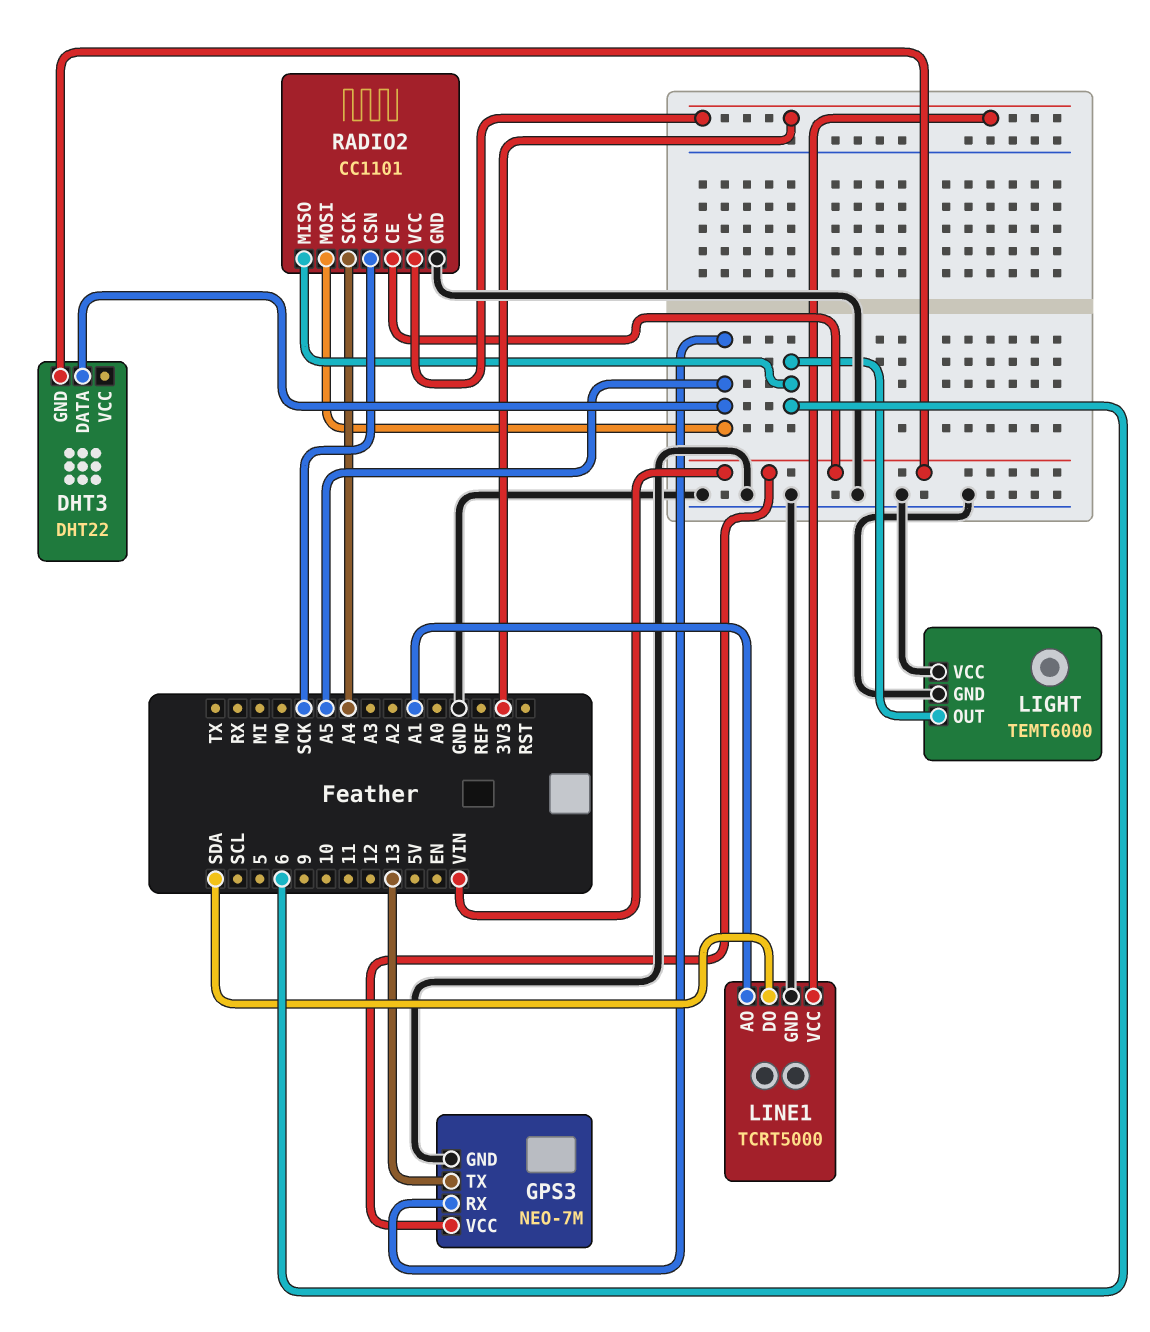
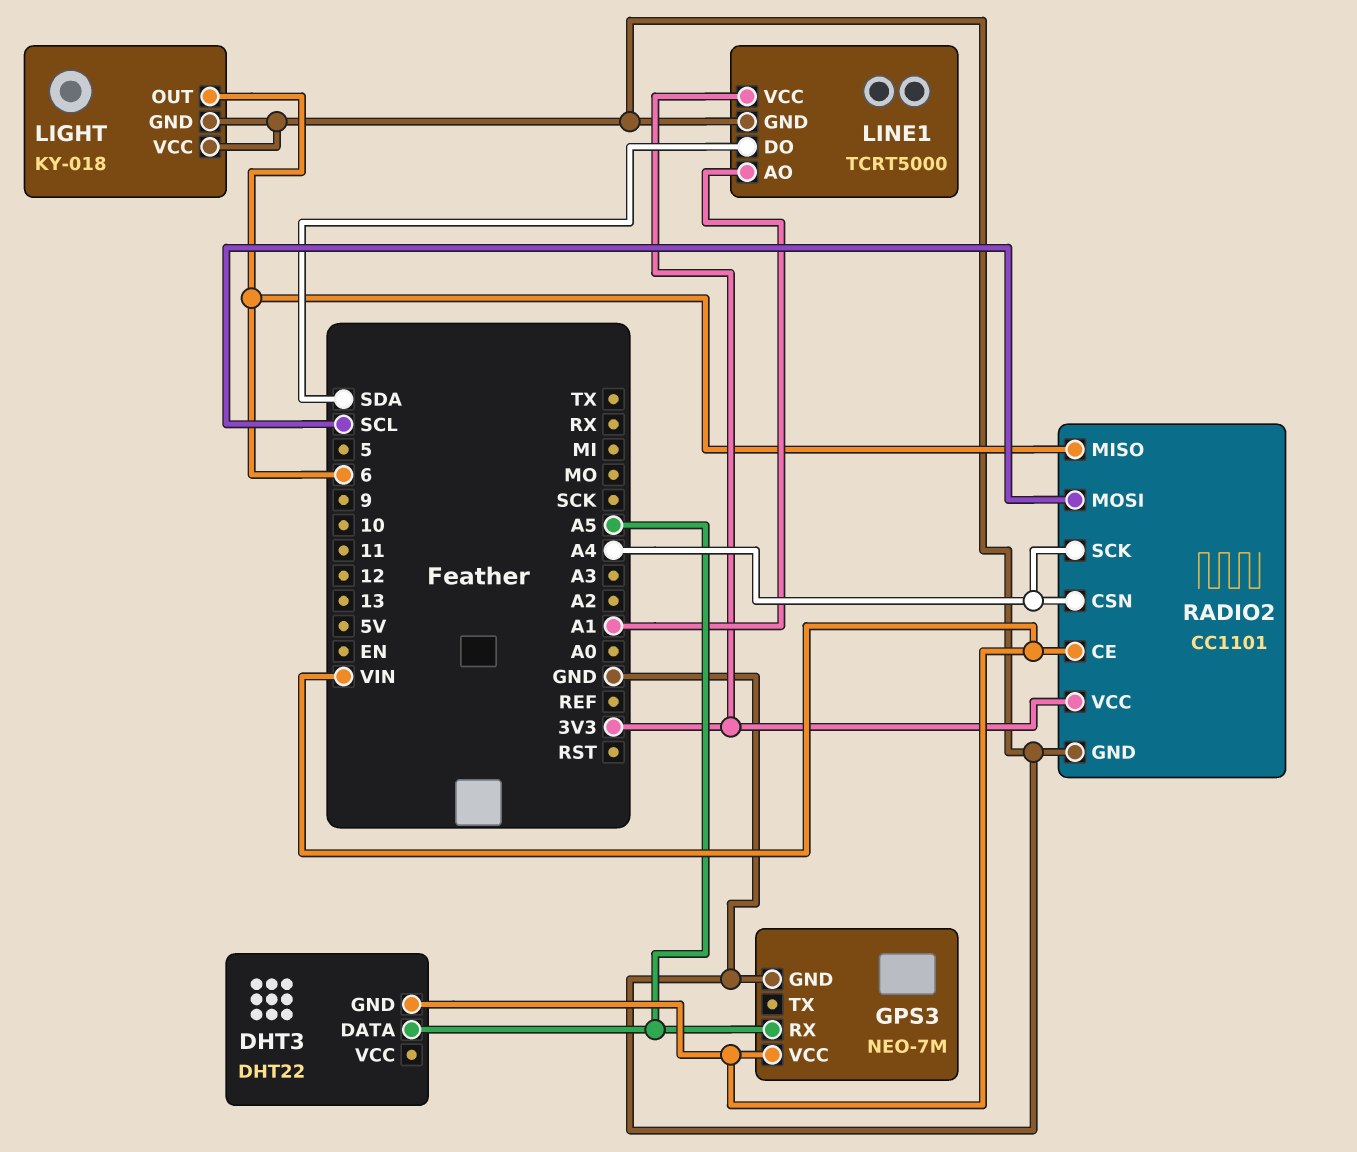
GPS3 pin TX: 13 -> none
LIGHT: TEMT6000 -> KY-018
RADIO2 pin CSN: SCK -> A4
RADIO2 pin MOSI: A5 -> SCL

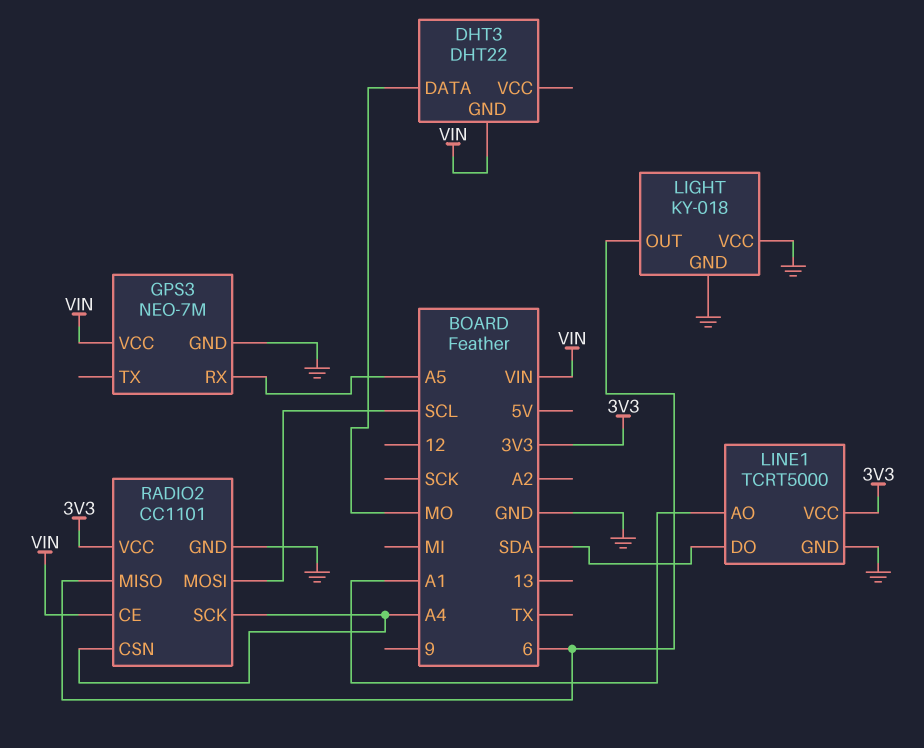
DHT3 pin DATA: A5 -> MO

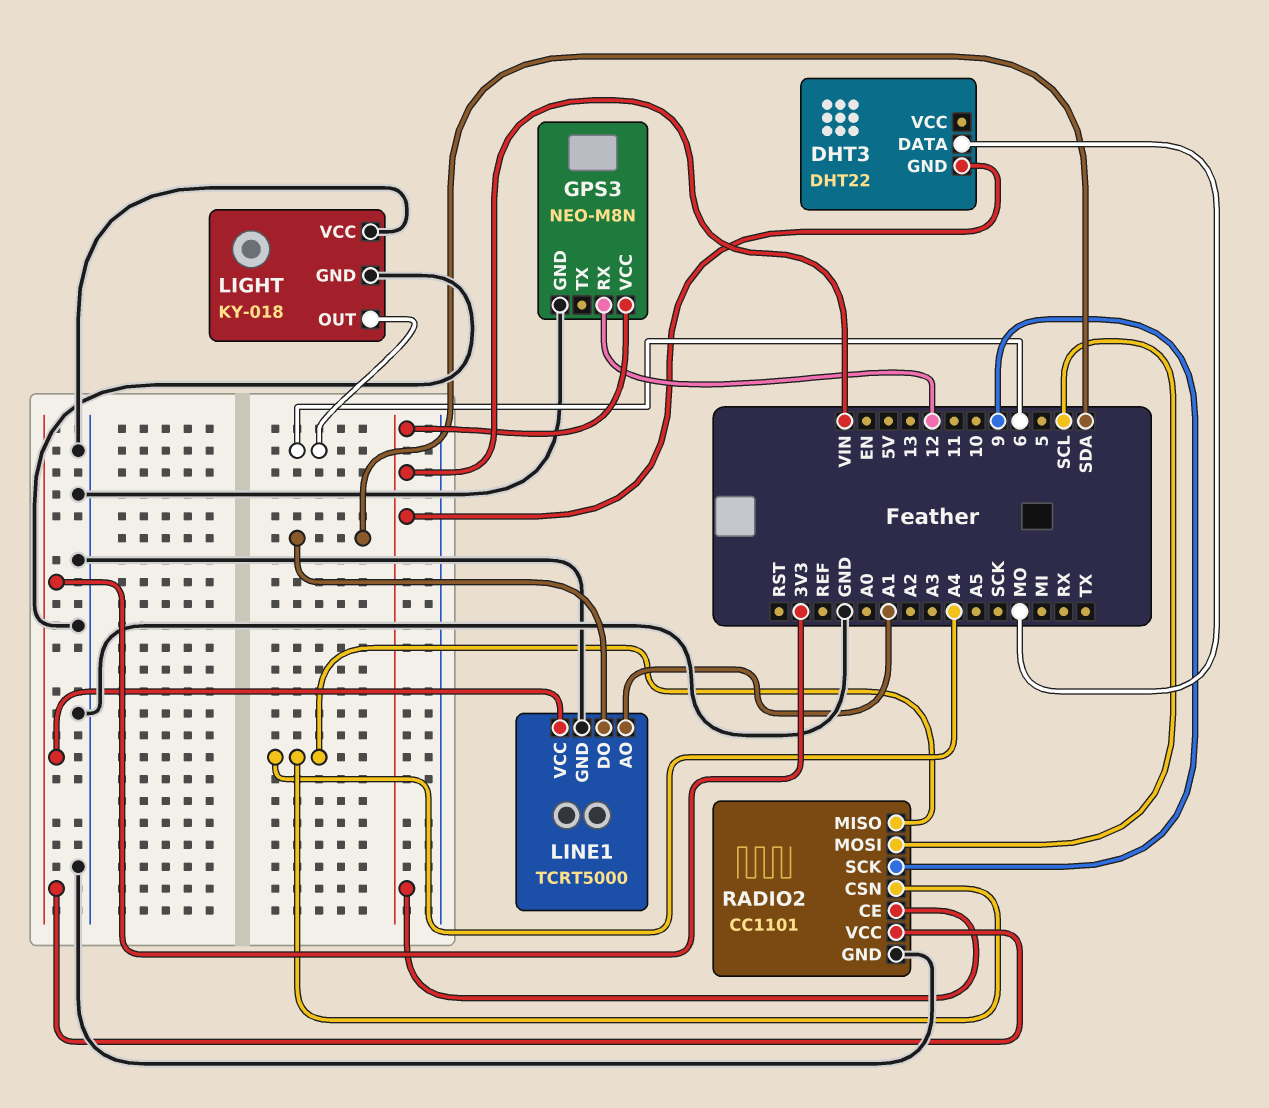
GPS3: NEO-7M -> NEO-M8N
GPS3 pin RX: A5 -> 12
RADIO2 pin MISO: 6 -> A4
RADIO2 pin SCK: A4 -> 9

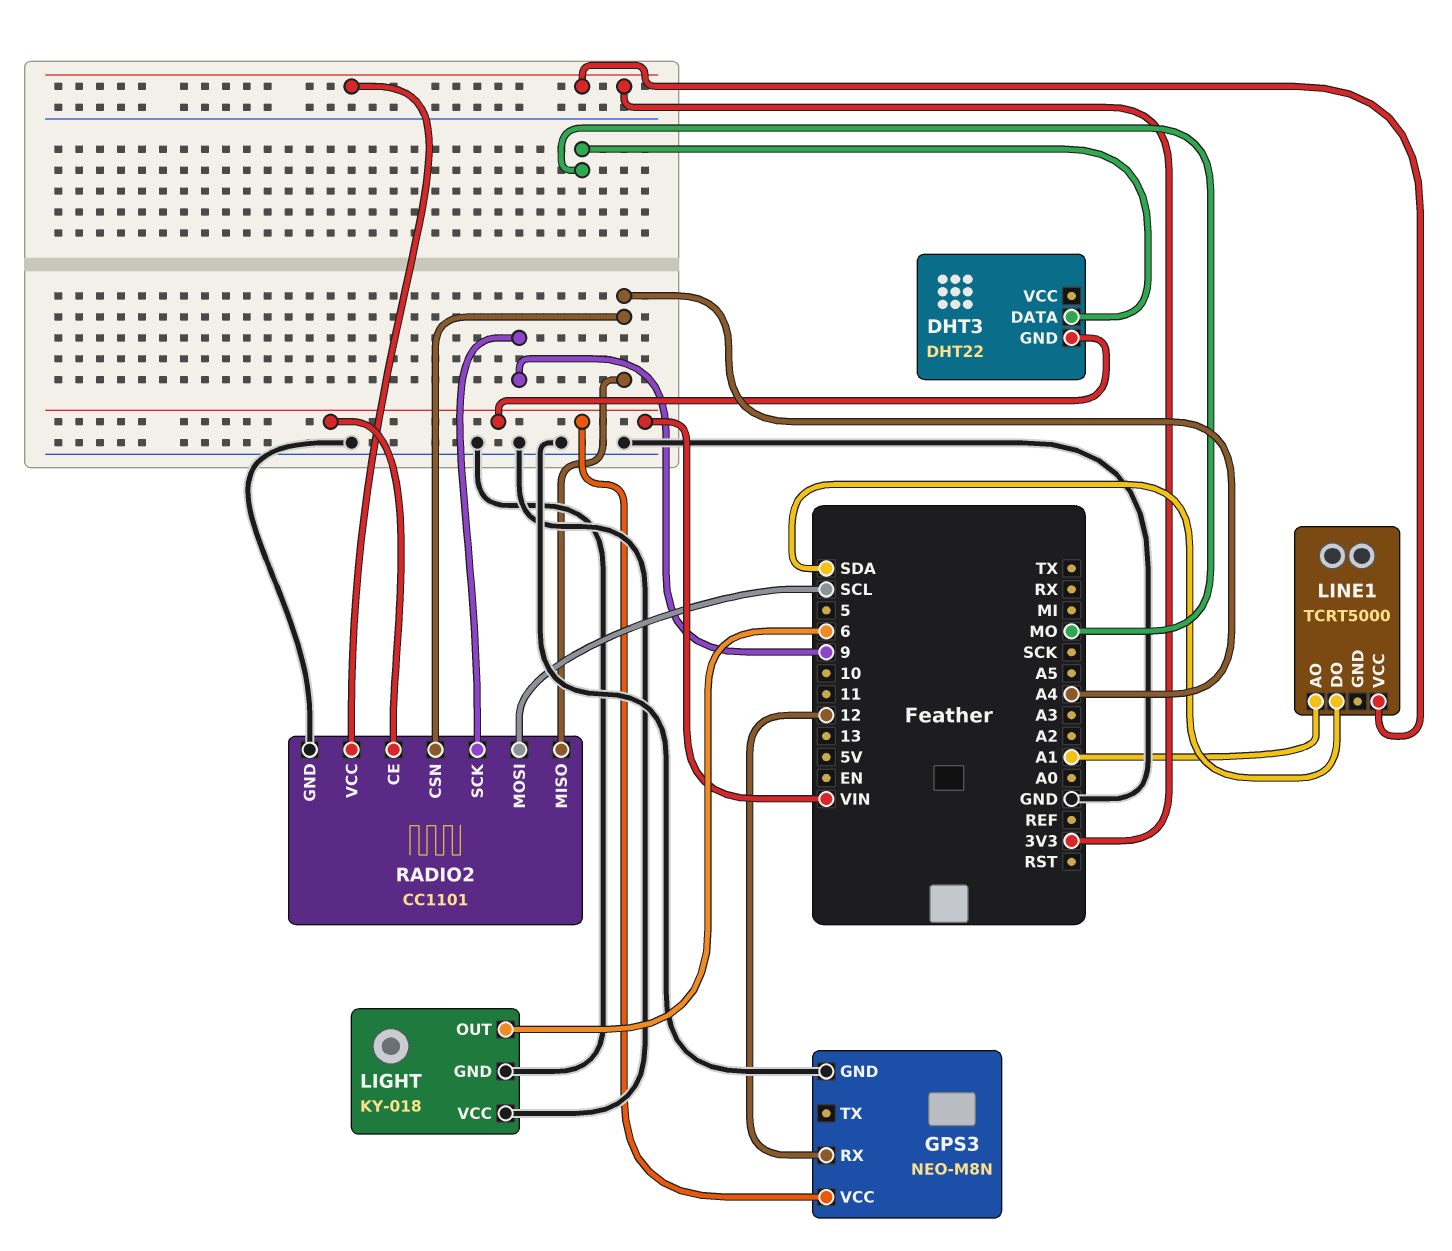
LINE1 pin GND: GND -> none

